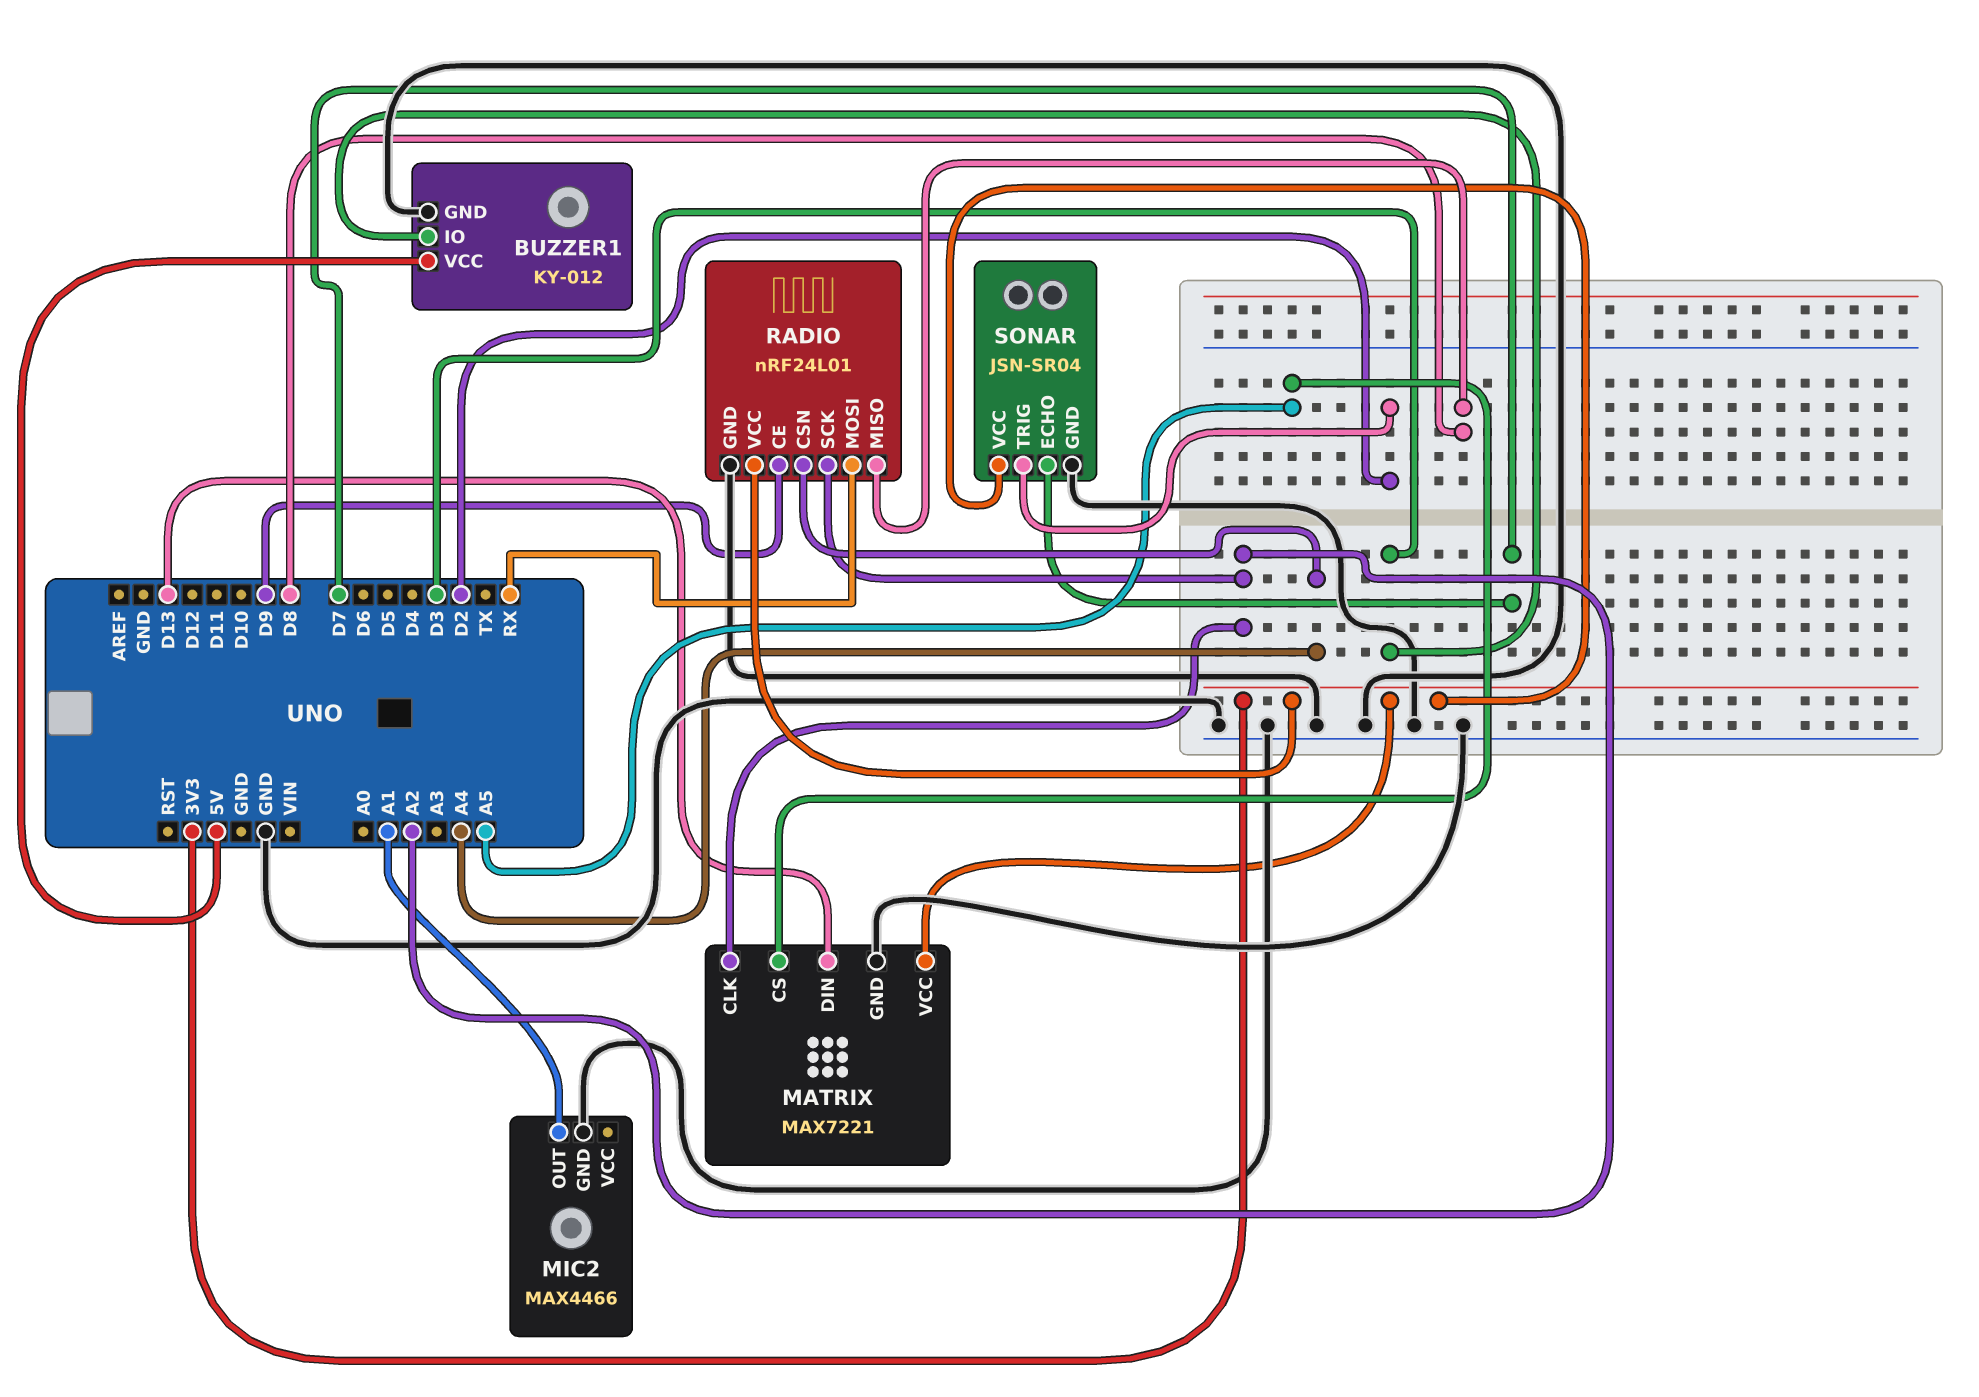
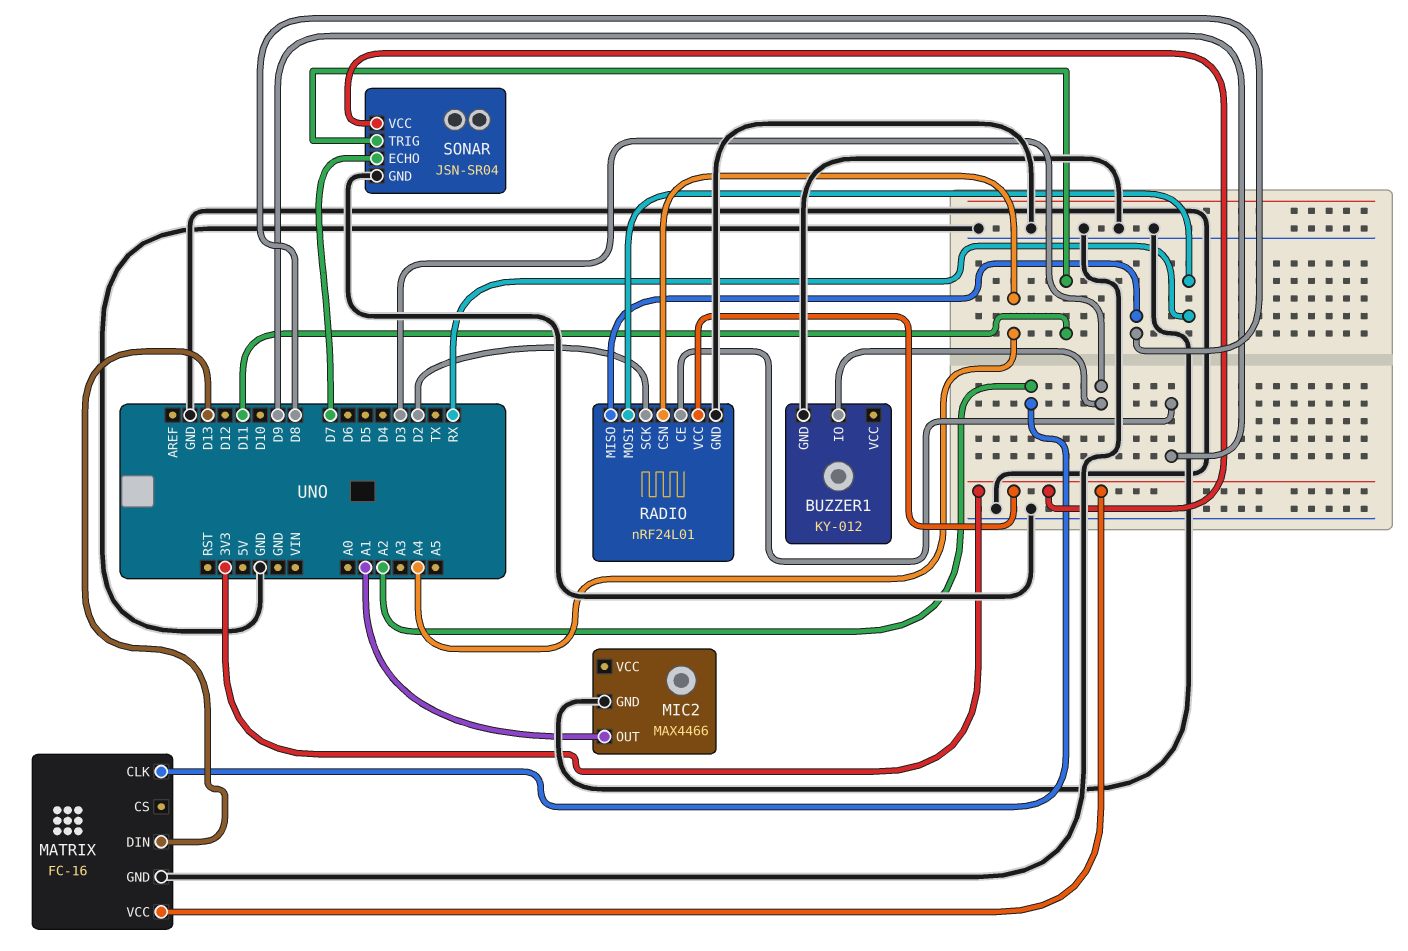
BUZZER1 pin VCC: 5V -> none
MATRIX: MAX7221 -> FC-16
MATRIX pin CS: A5 -> none
RADIO pin SCK: A2 -> D2
SONAR pin TRIG: D2 -> D11

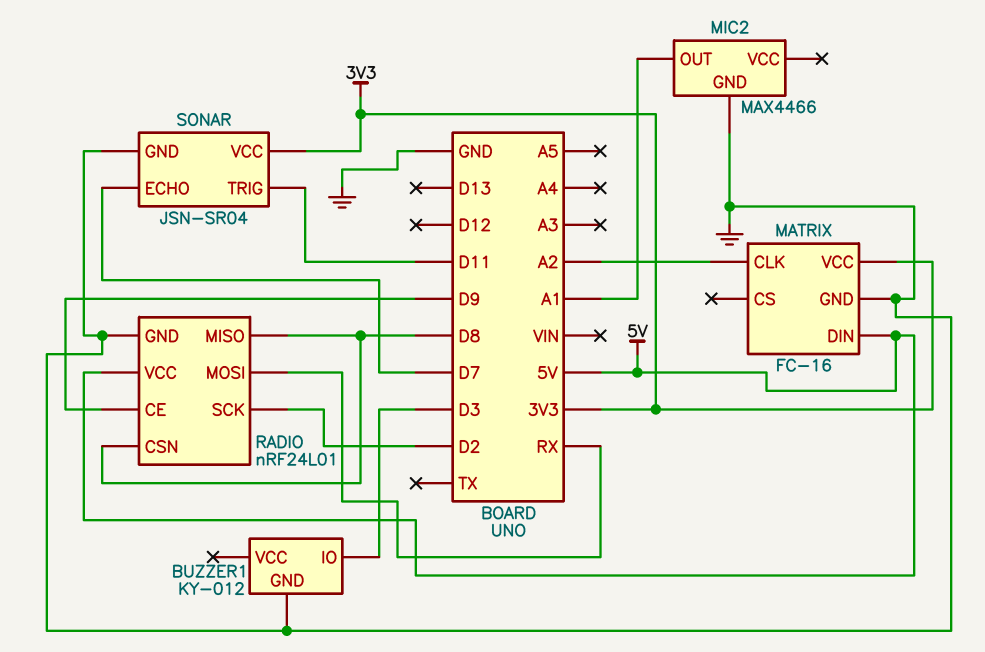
MATRIX pin DIN: D13 -> 5V
RADIO pin CSN: A4 -> D8
RADIO pin VCC: 3V3 -> 5V

